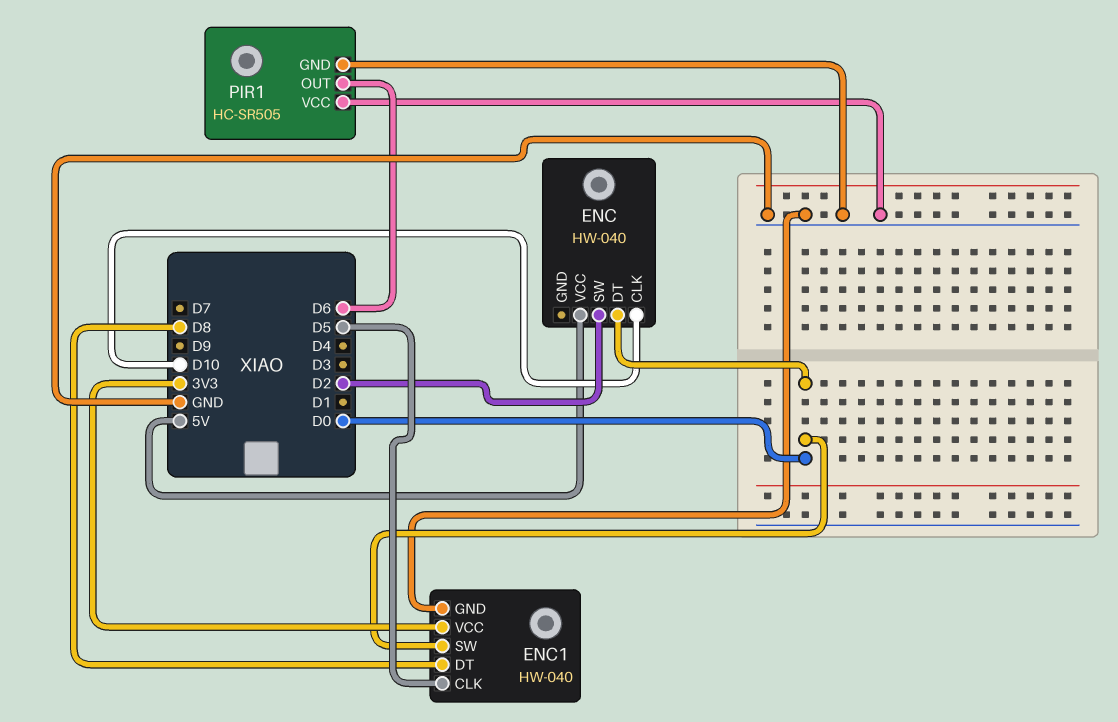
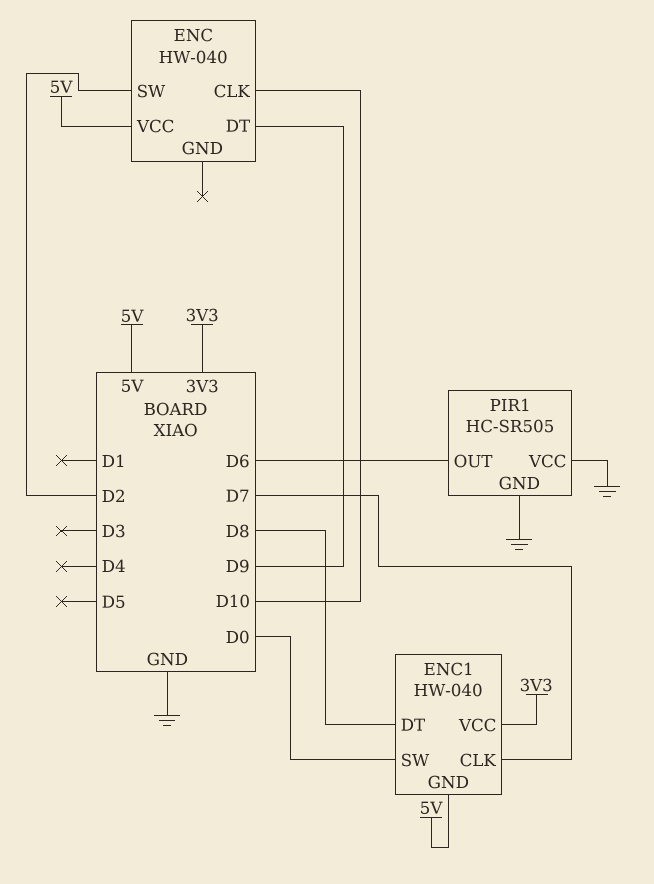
ENC pin DT: D0 -> D9
ENC1 pin CLK: D5 -> D7
ENC1 pin GND: GND -> 5V

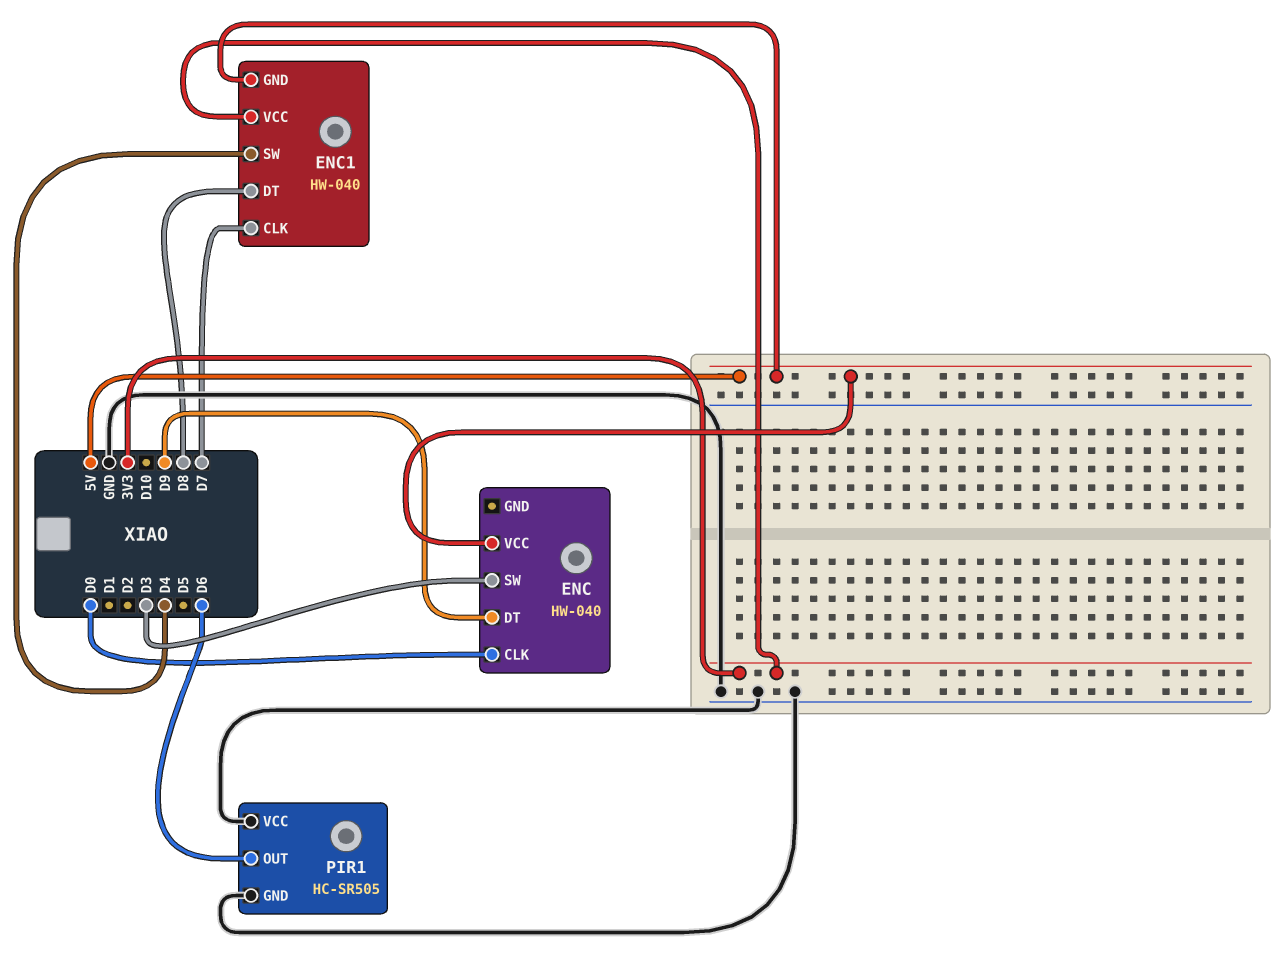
ENC pin CLK: D10 -> D0
ENC pin SW: D2 -> D3
ENC1 pin SW: D0 -> D4

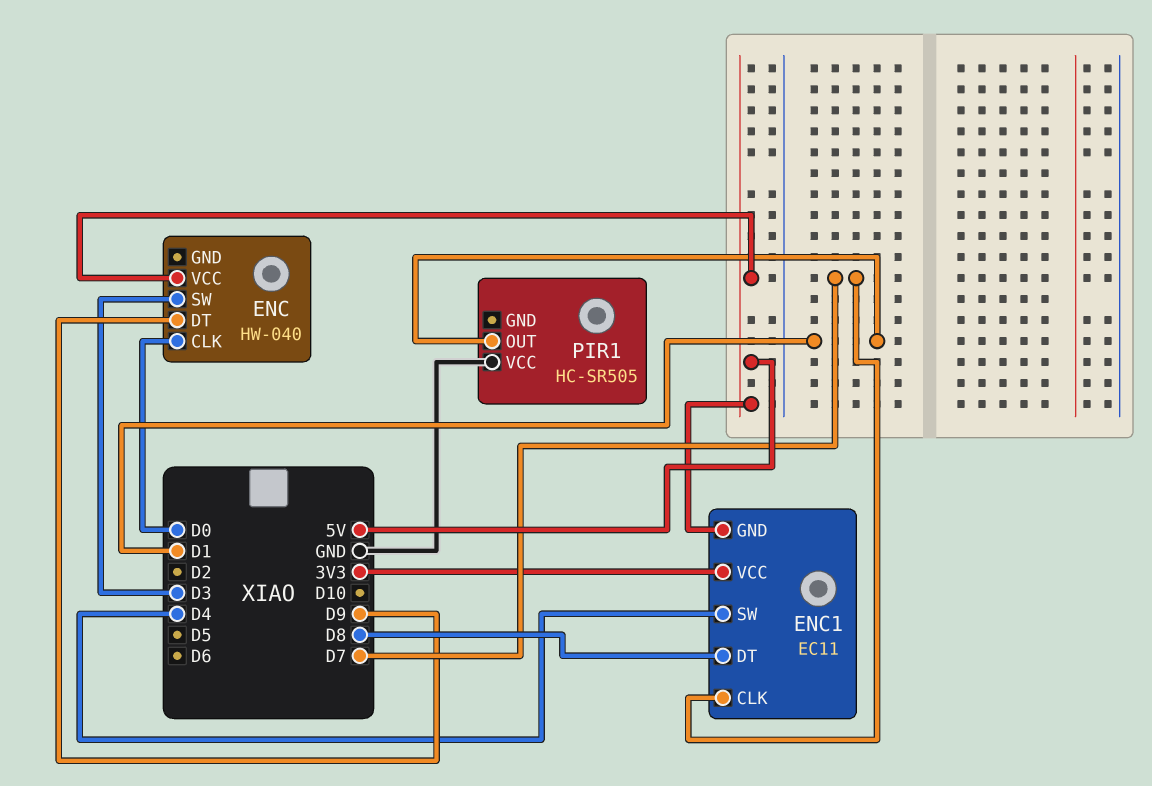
ENC1: HW-040 -> EC11
PIR1 pin GND: GND -> none
PIR1 pin OUT: D6 -> D1

